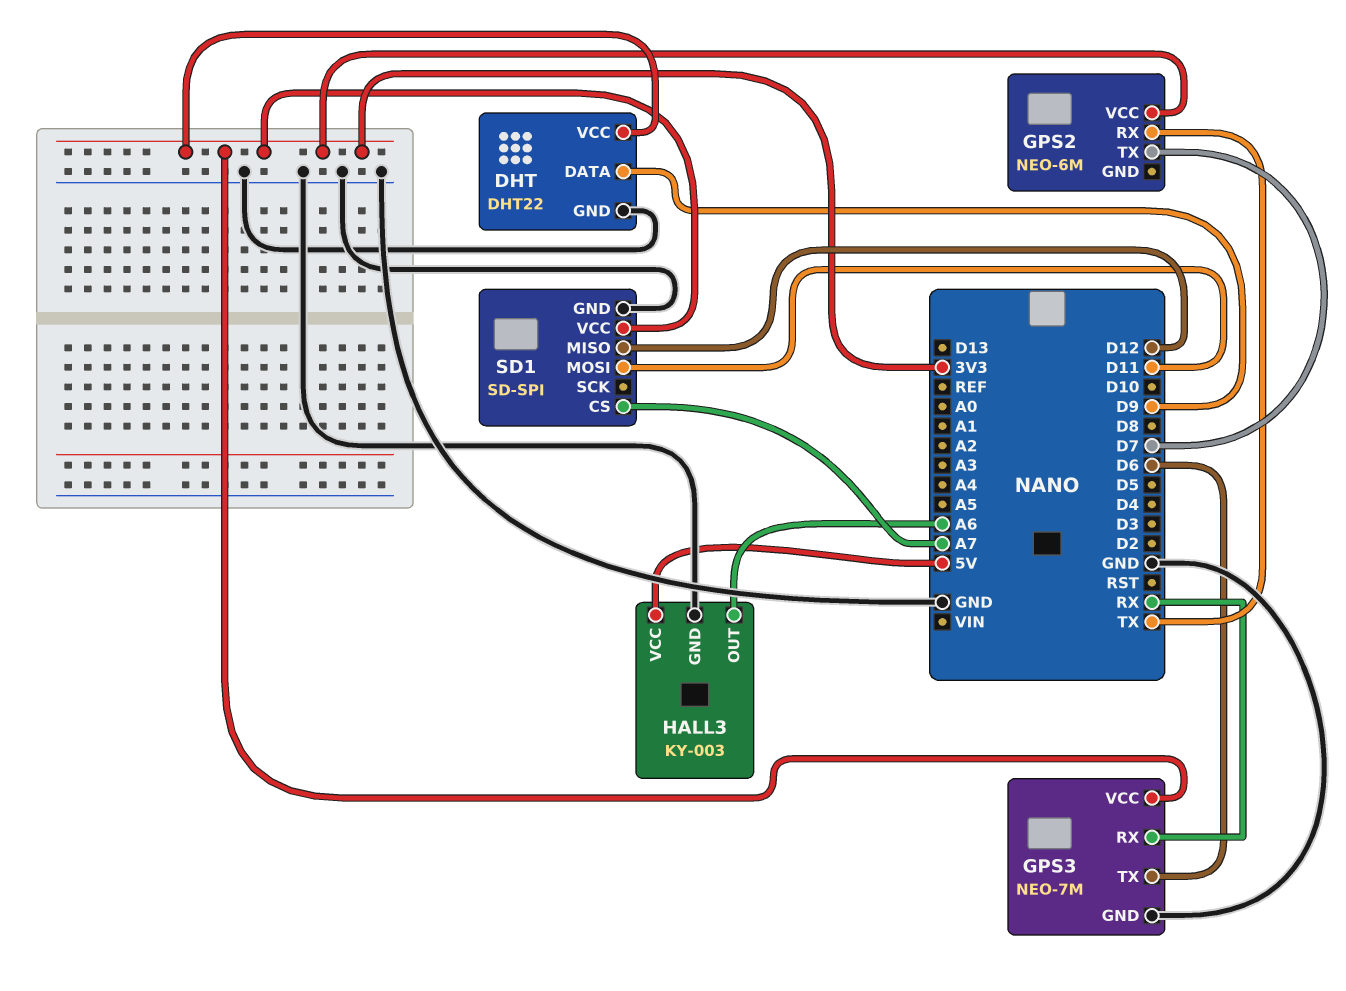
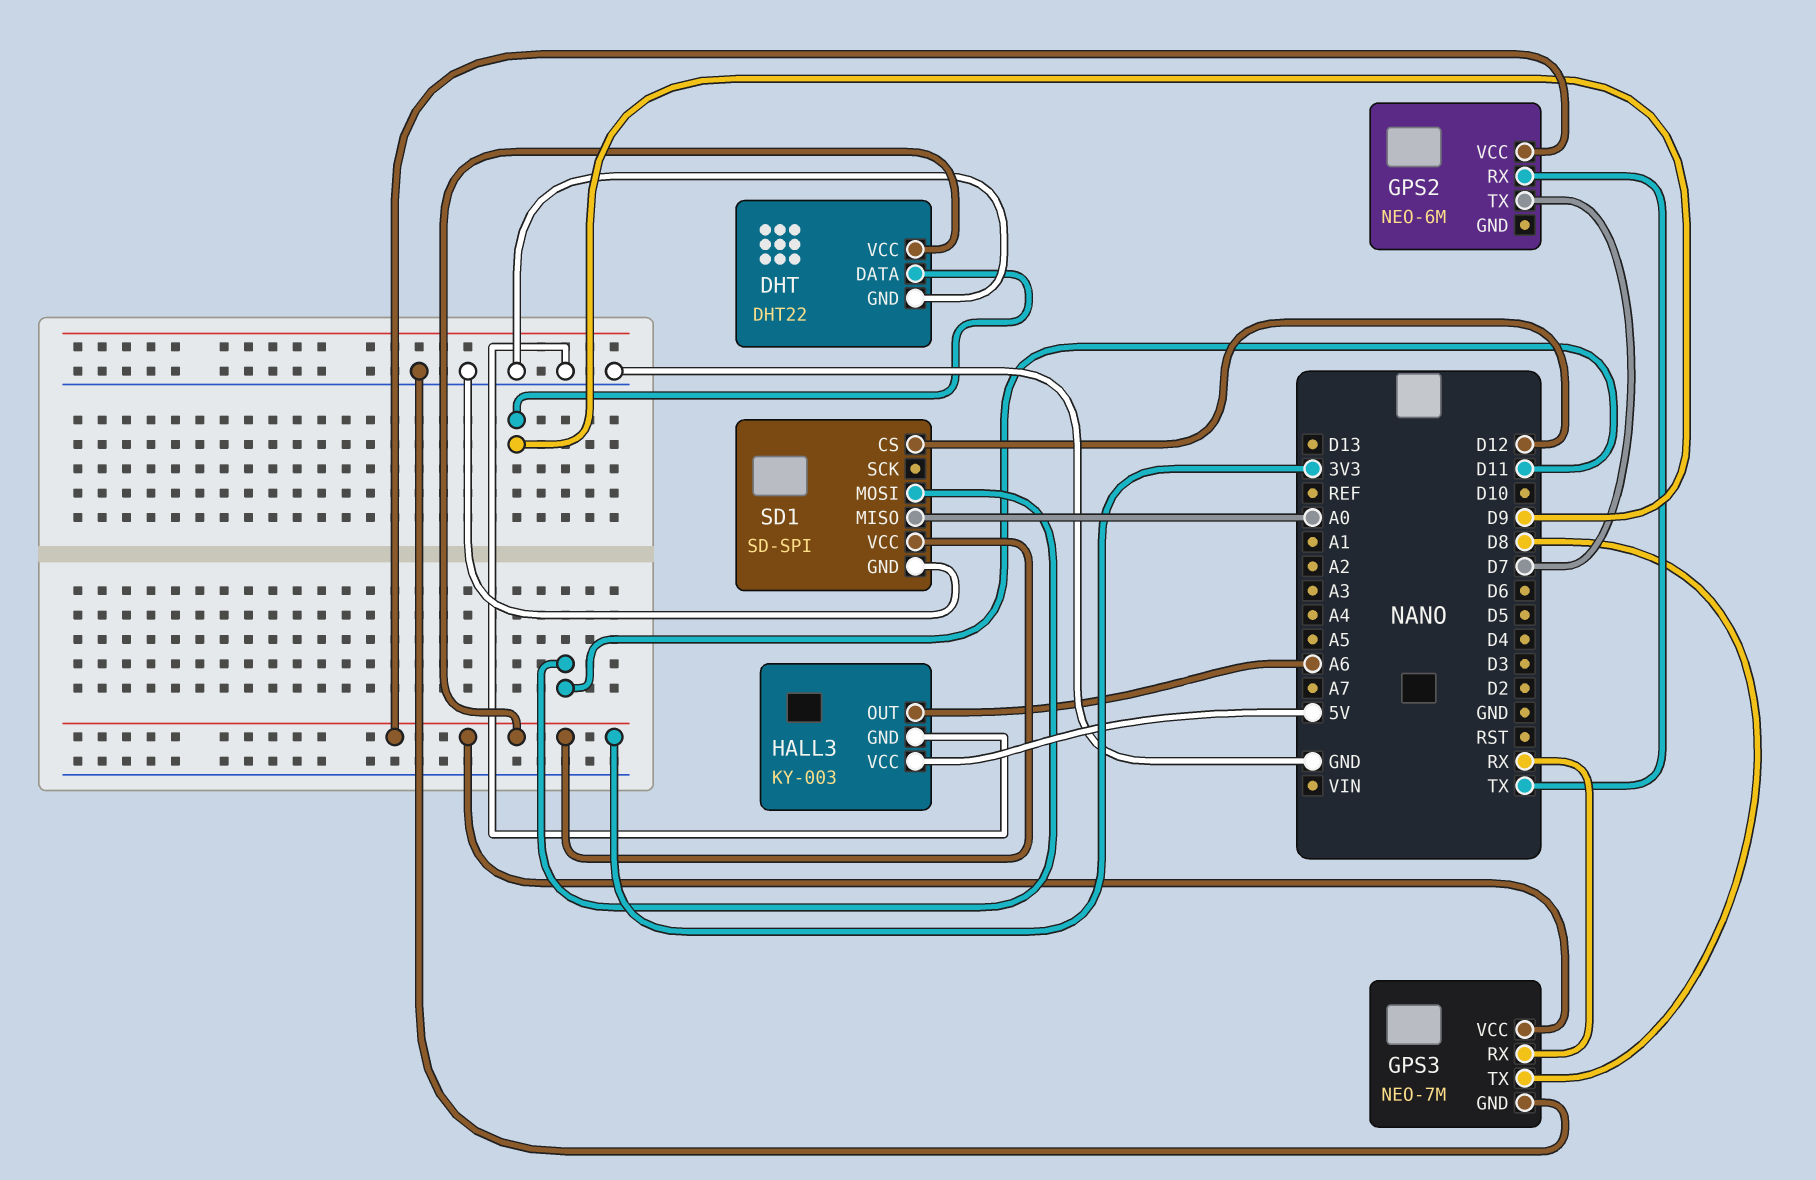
GPS3 pin TX: D6 -> D8
SD1 pin CS: A7 -> D12
SD1 pin MISO: D12 -> A0

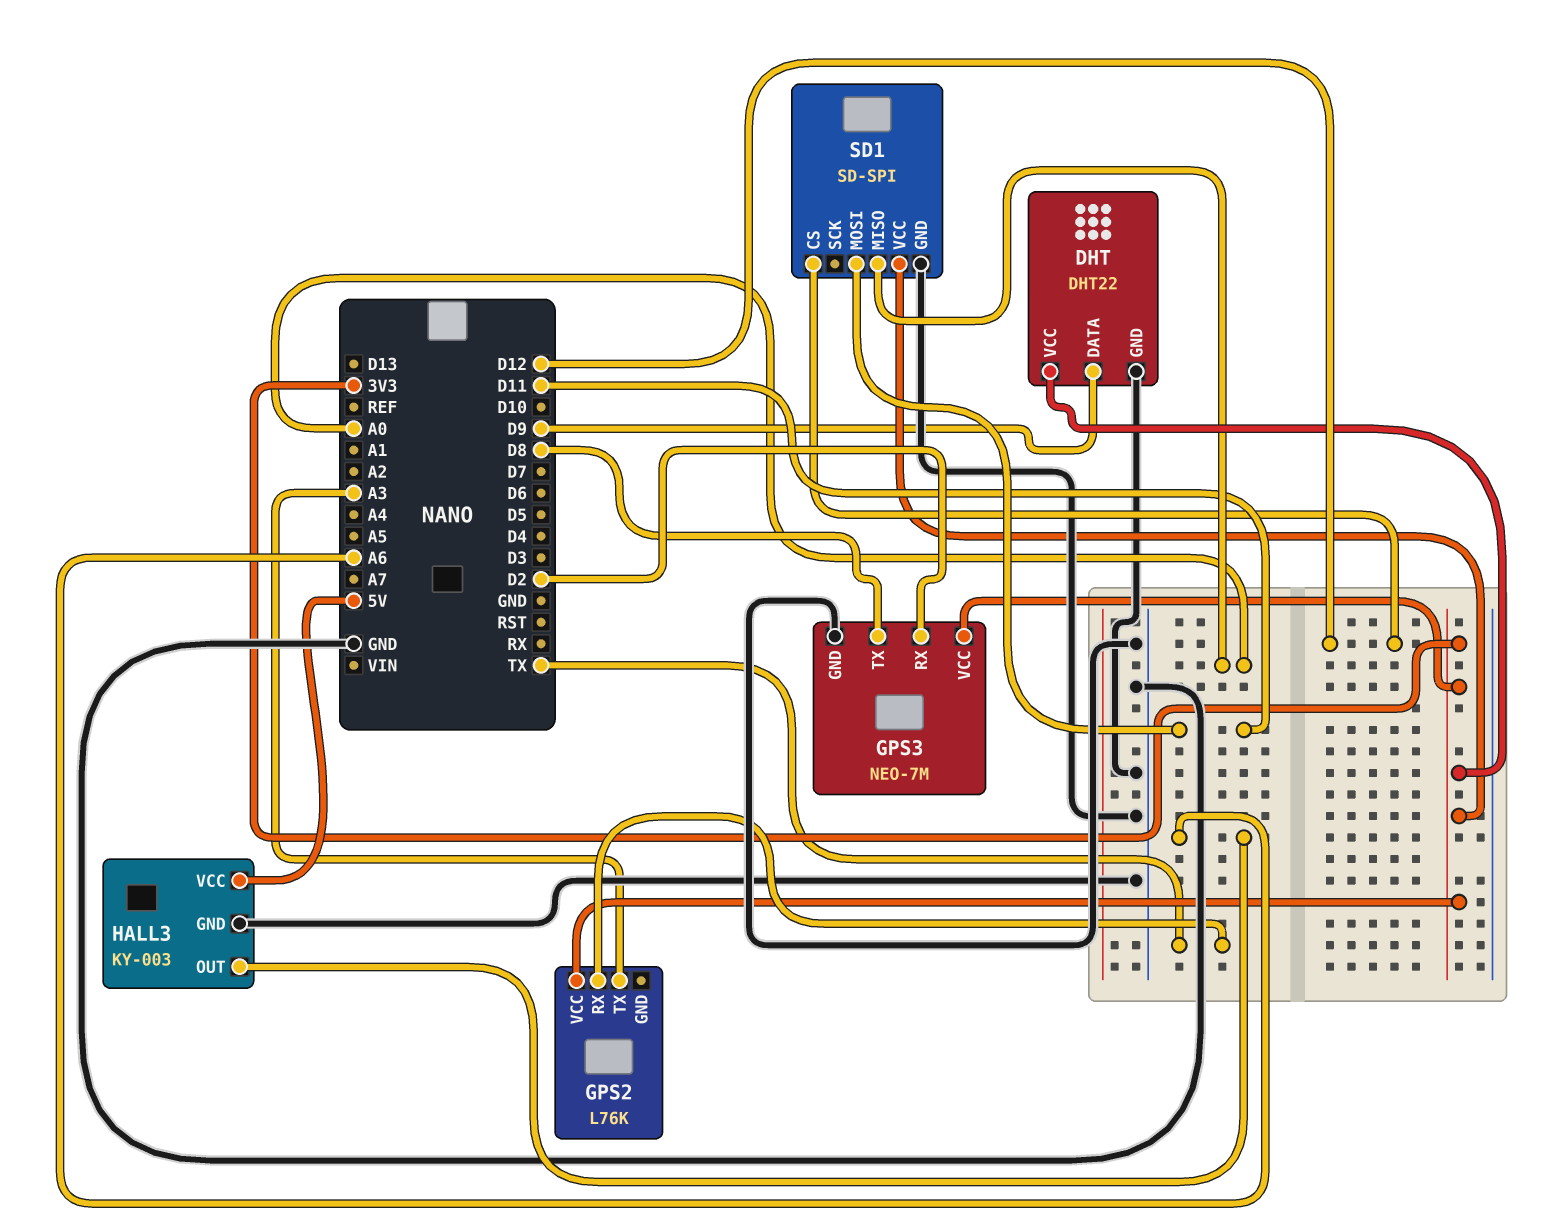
GPS2: NEO-6M -> L76K
GPS2 pin TX: D7 -> A3
GPS3 pin RX: RX -> D2

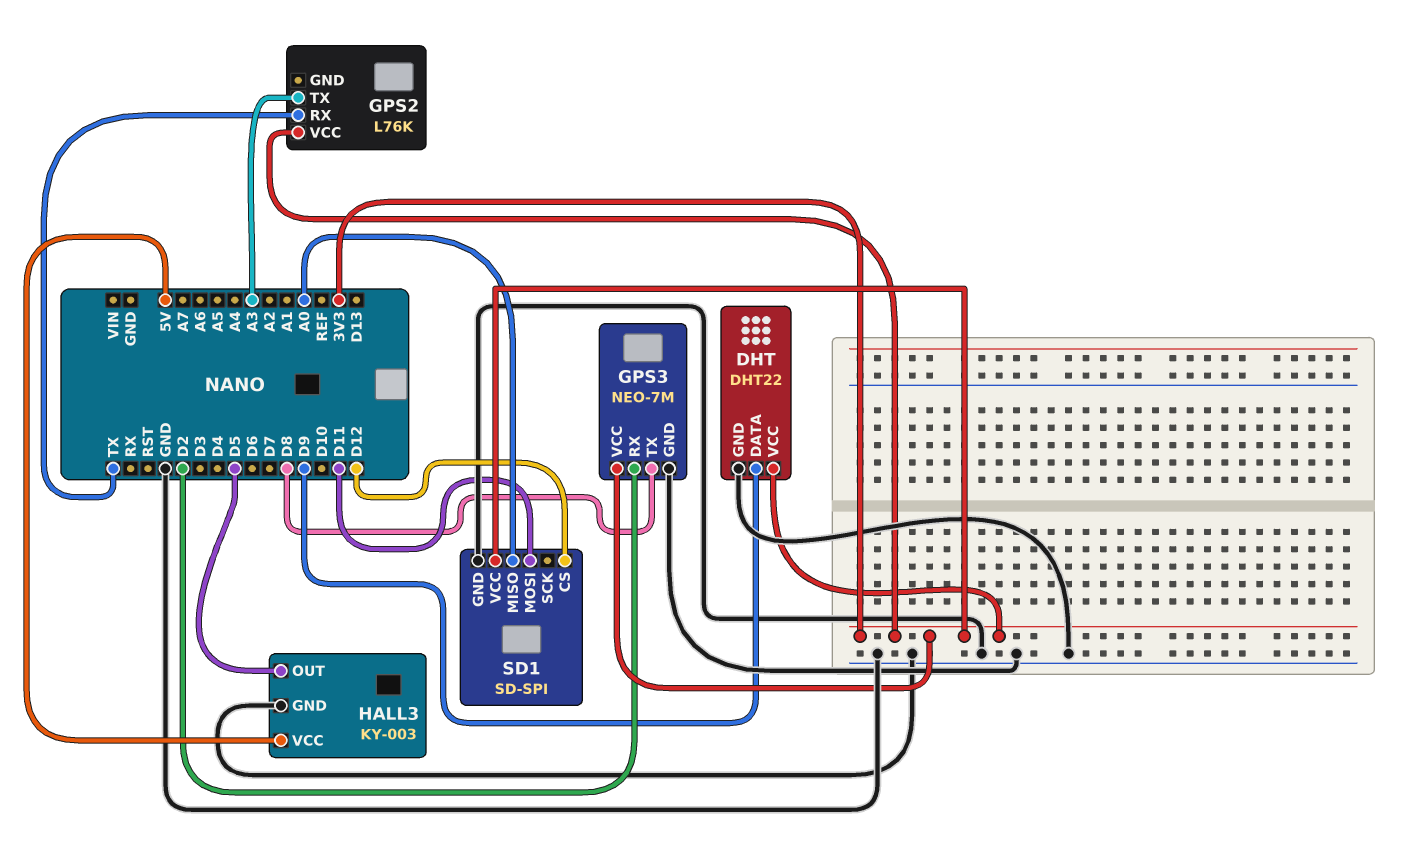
HALL3 pin OUT: A6 -> D5

